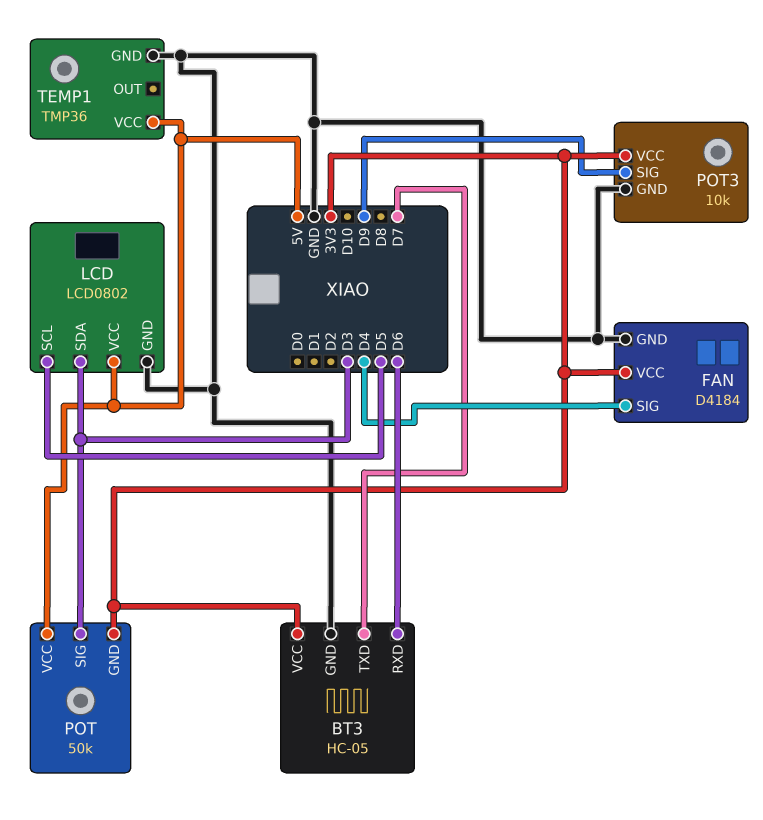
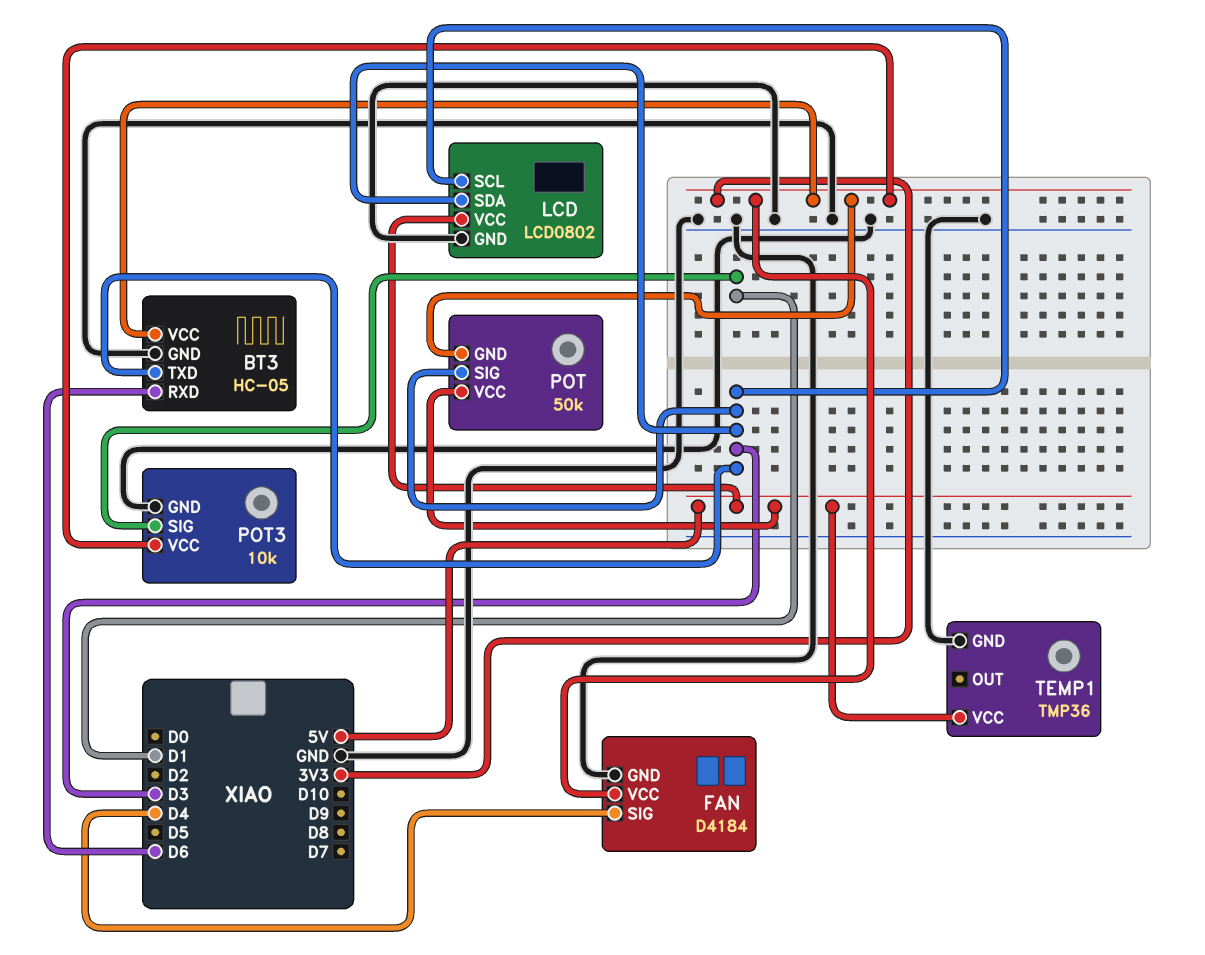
BT3 pin TXD: D7 -> D3
LCD pin SCL: D5 -> D3
POT3 pin SIG: D9 -> D1

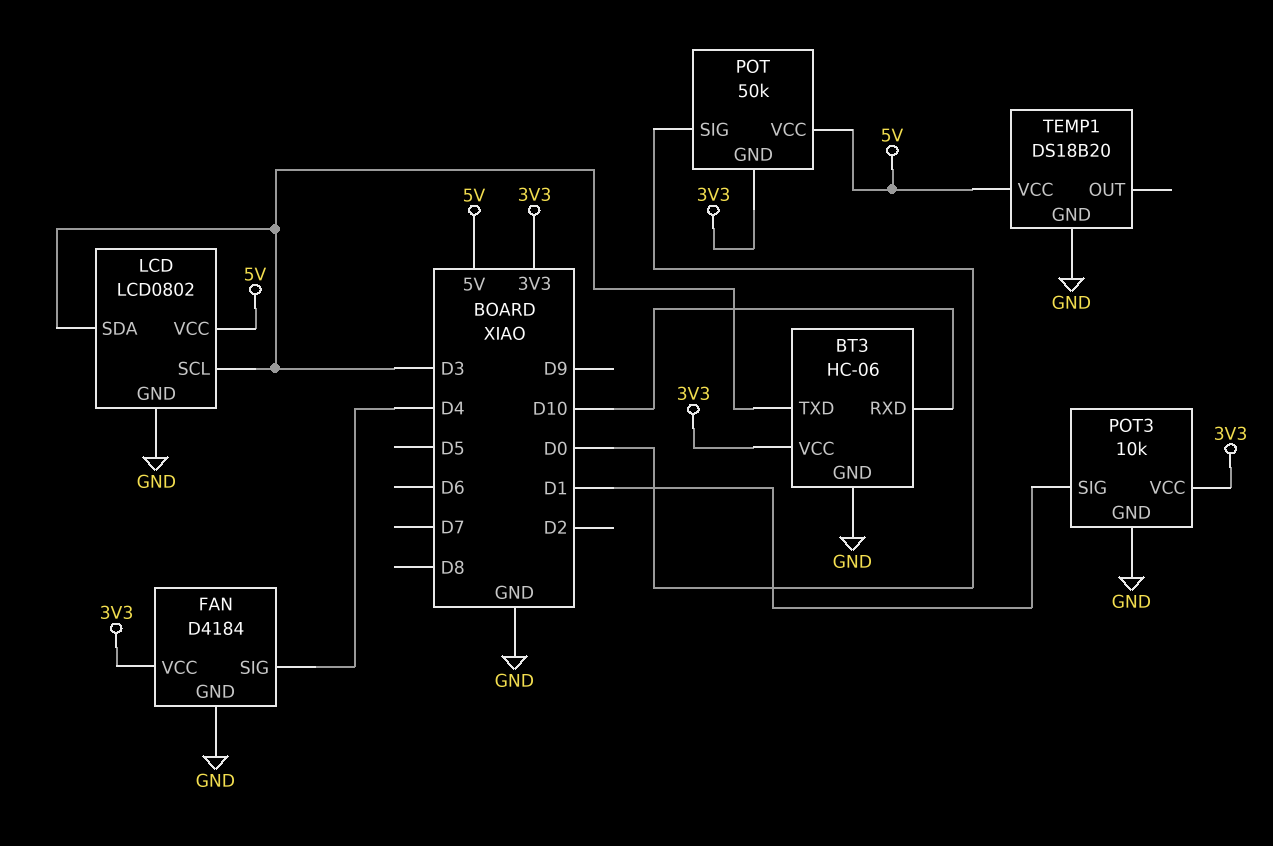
BT3: HC-05 -> HC-06
BT3 pin RXD: D6 -> D10
POT pin SIG: D3 -> D0
TEMP1: TMP36 -> DS18B20

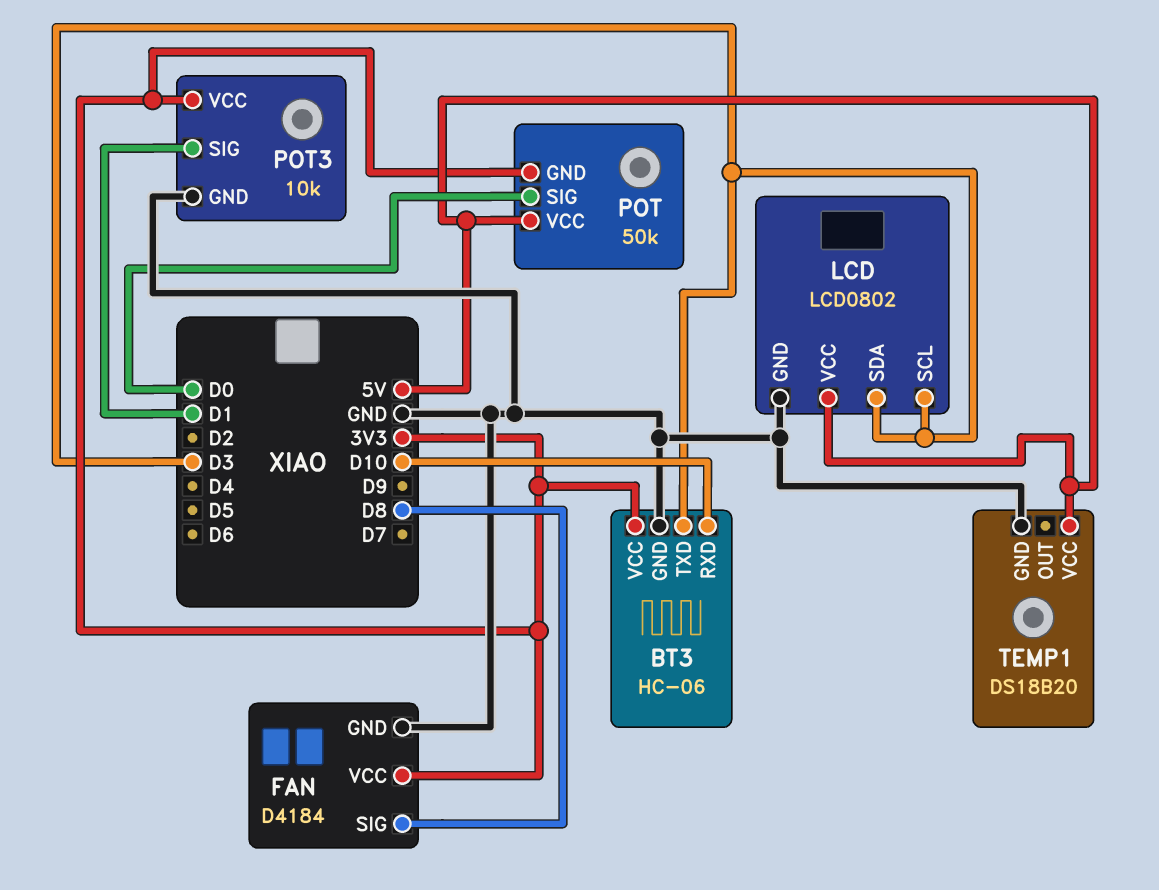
FAN pin SIG: D4 -> D8

